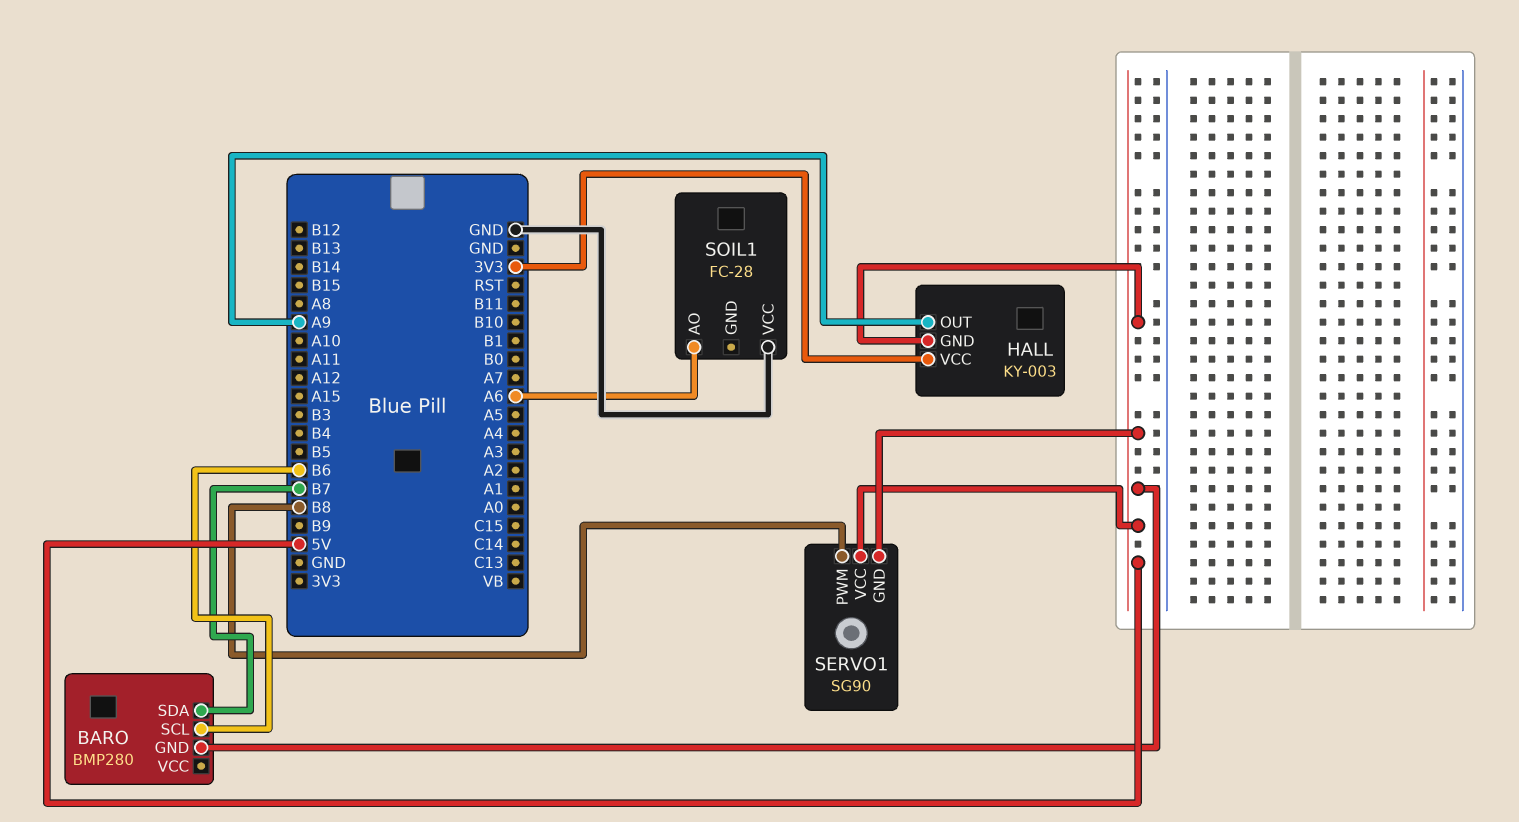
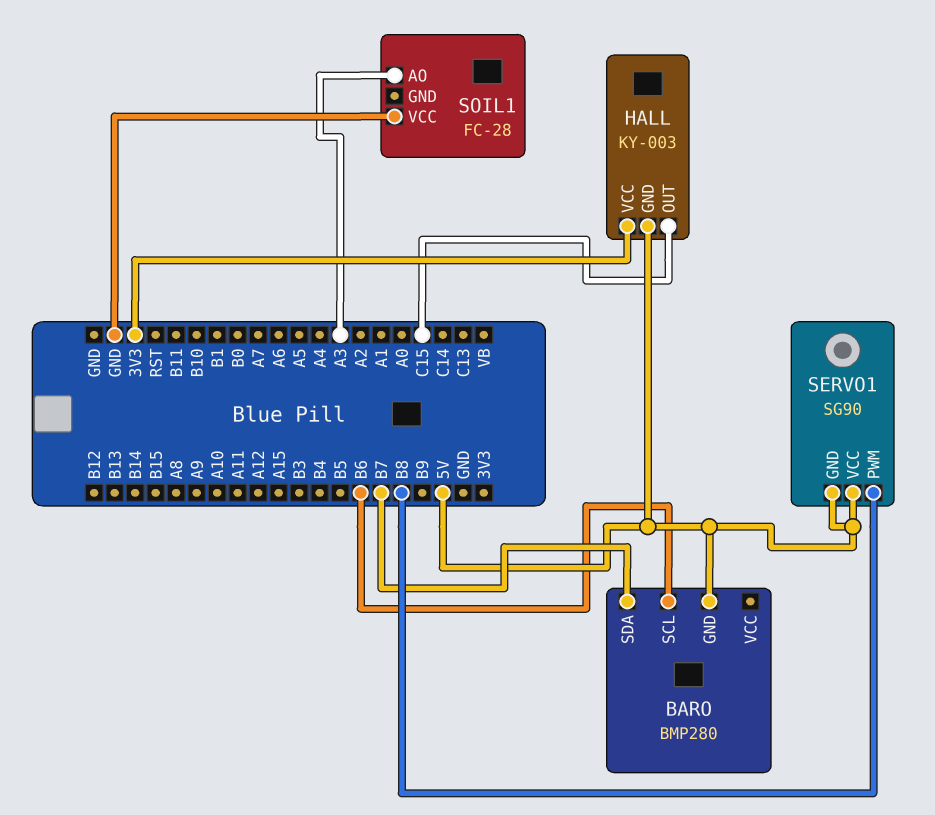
HALL pin OUT: A9 -> C15
SOIL1 pin AO: A6 -> A3

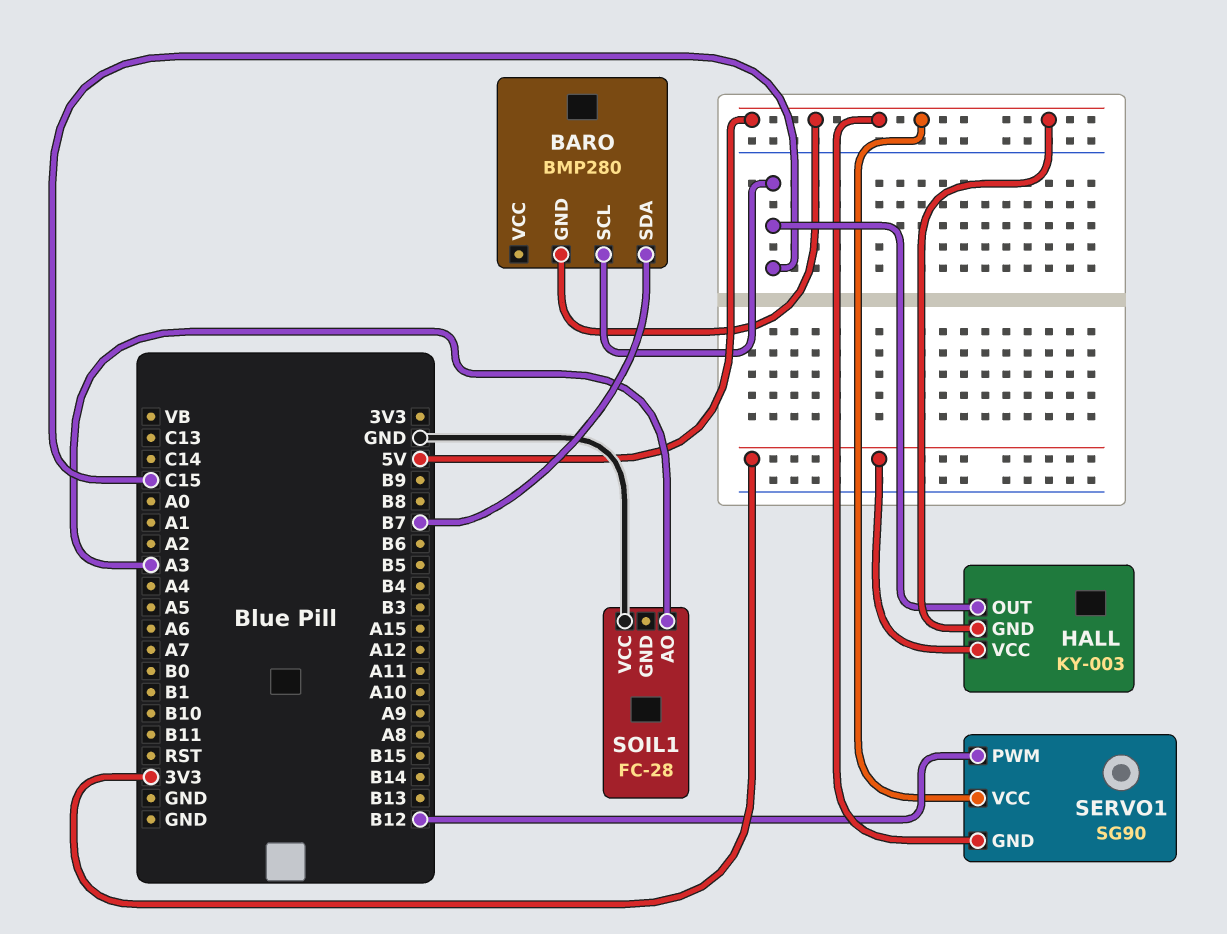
BARO pin SCL: B6 -> C15
SERVO1 pin PWM: B8 -> B12

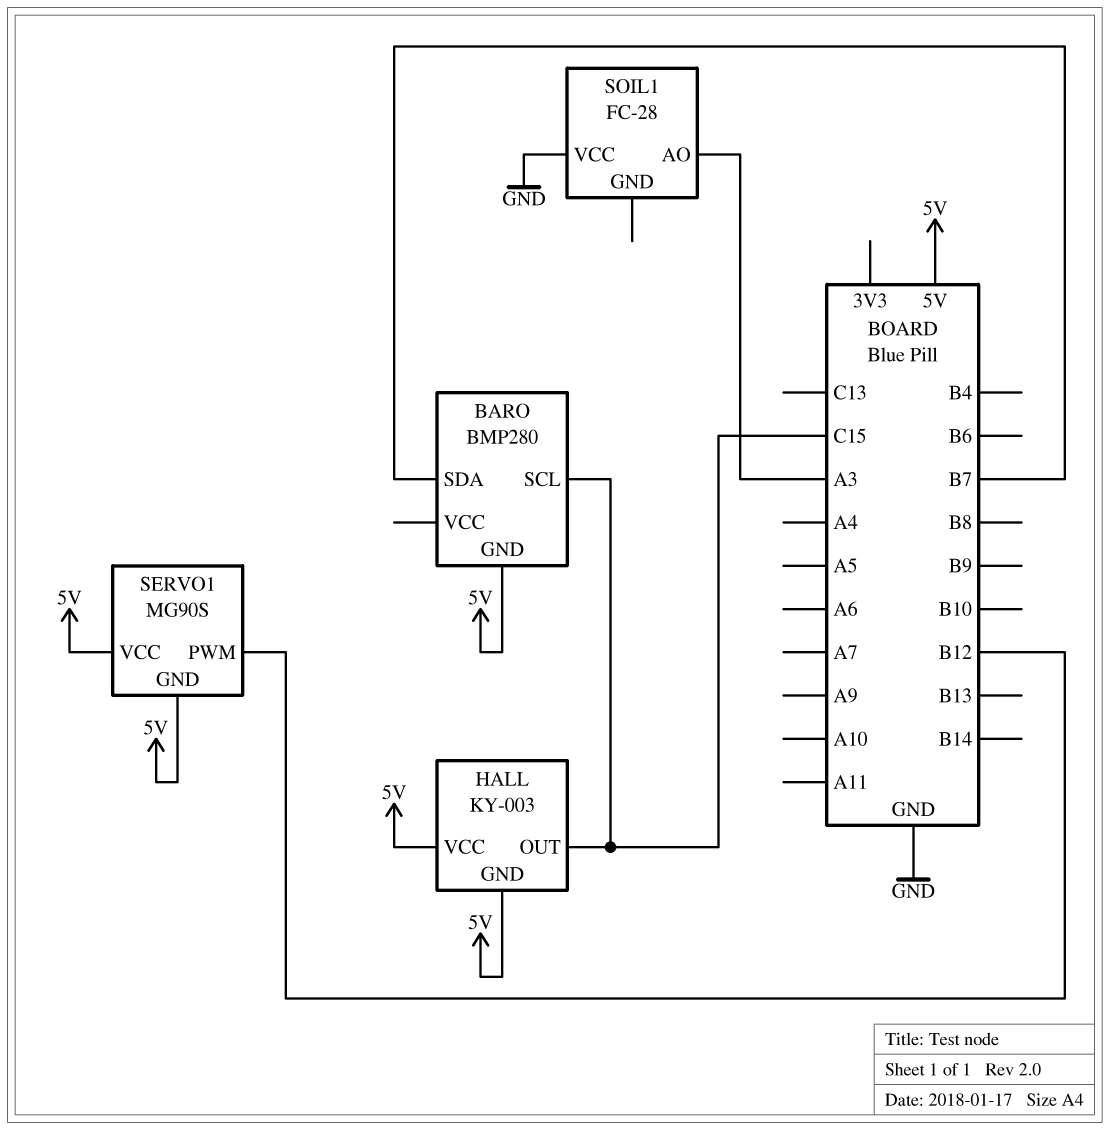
HALL pin VCC: 3V3 -> 5V
SERVO1: SG90 -> MG90S

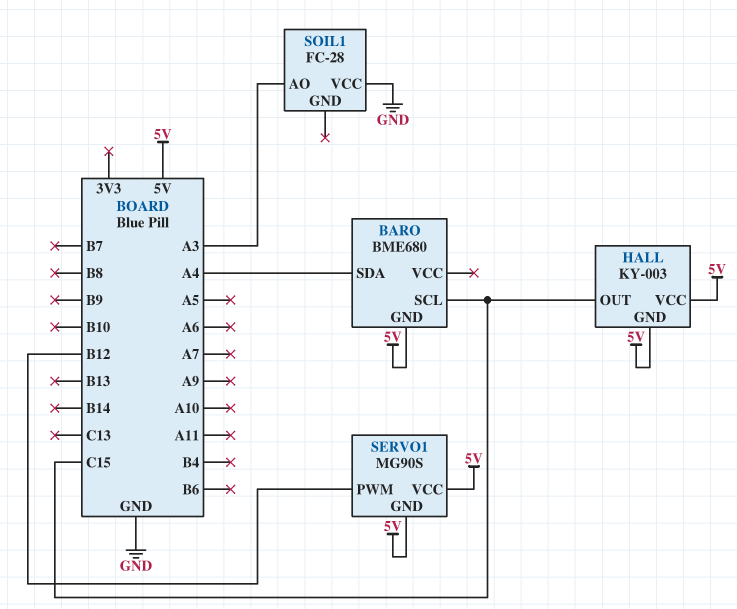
BARO: BMP280 -> BME680
BARO pin SDA: B7 -> A4

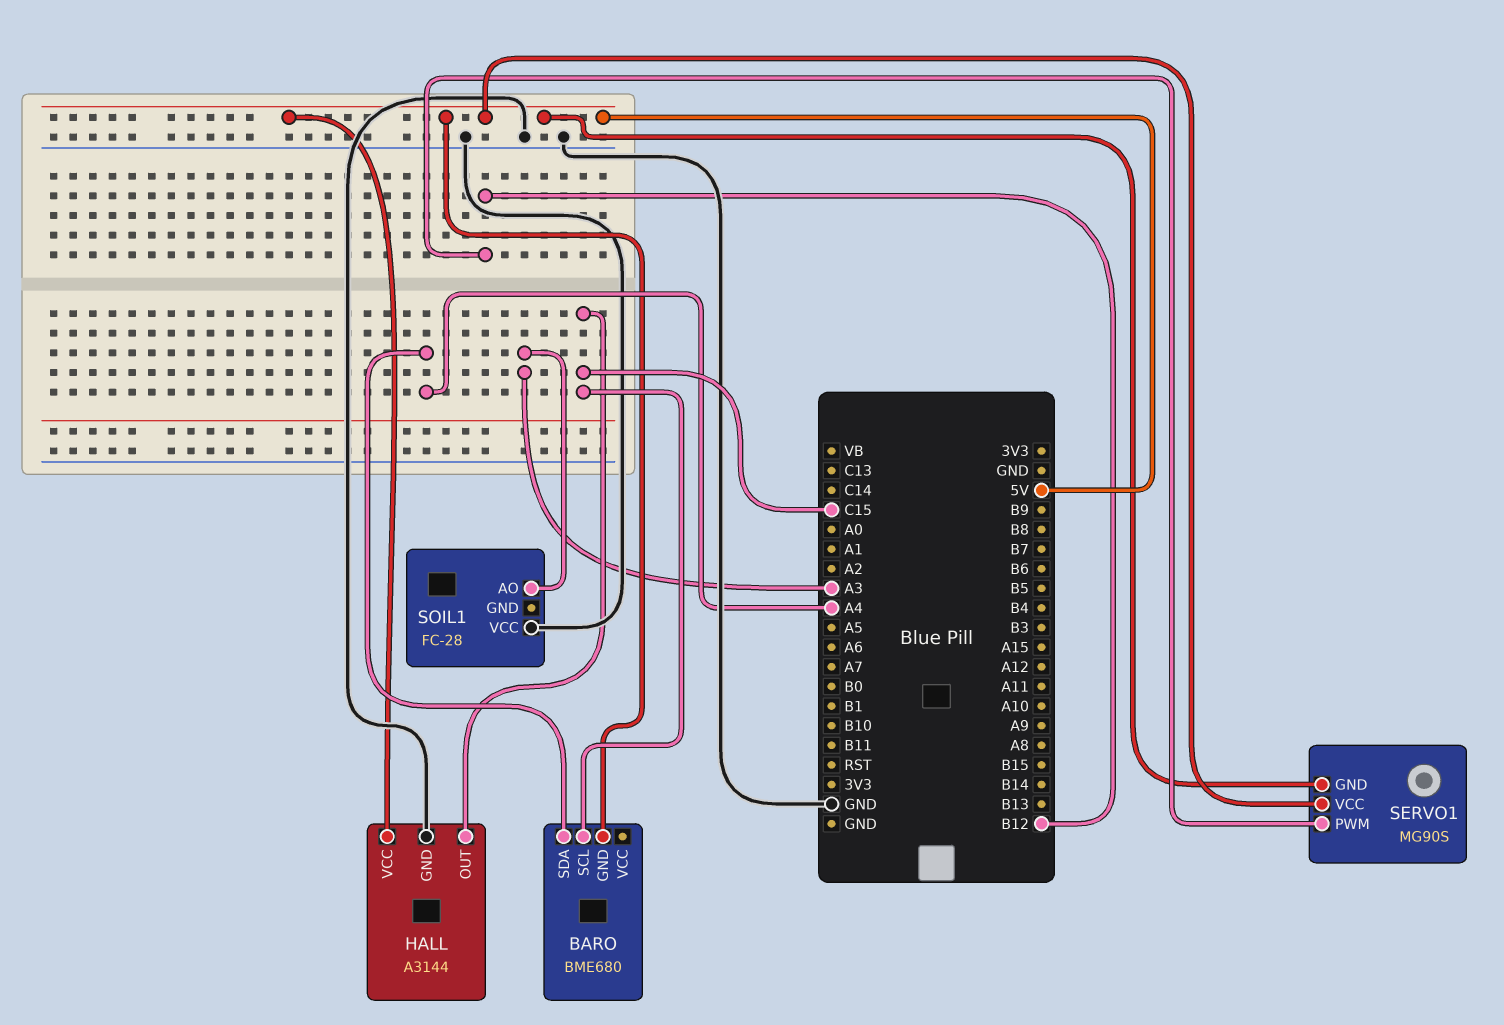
HALL: KY-003 -> A3144
HALL pin GND: 5V -> GND

